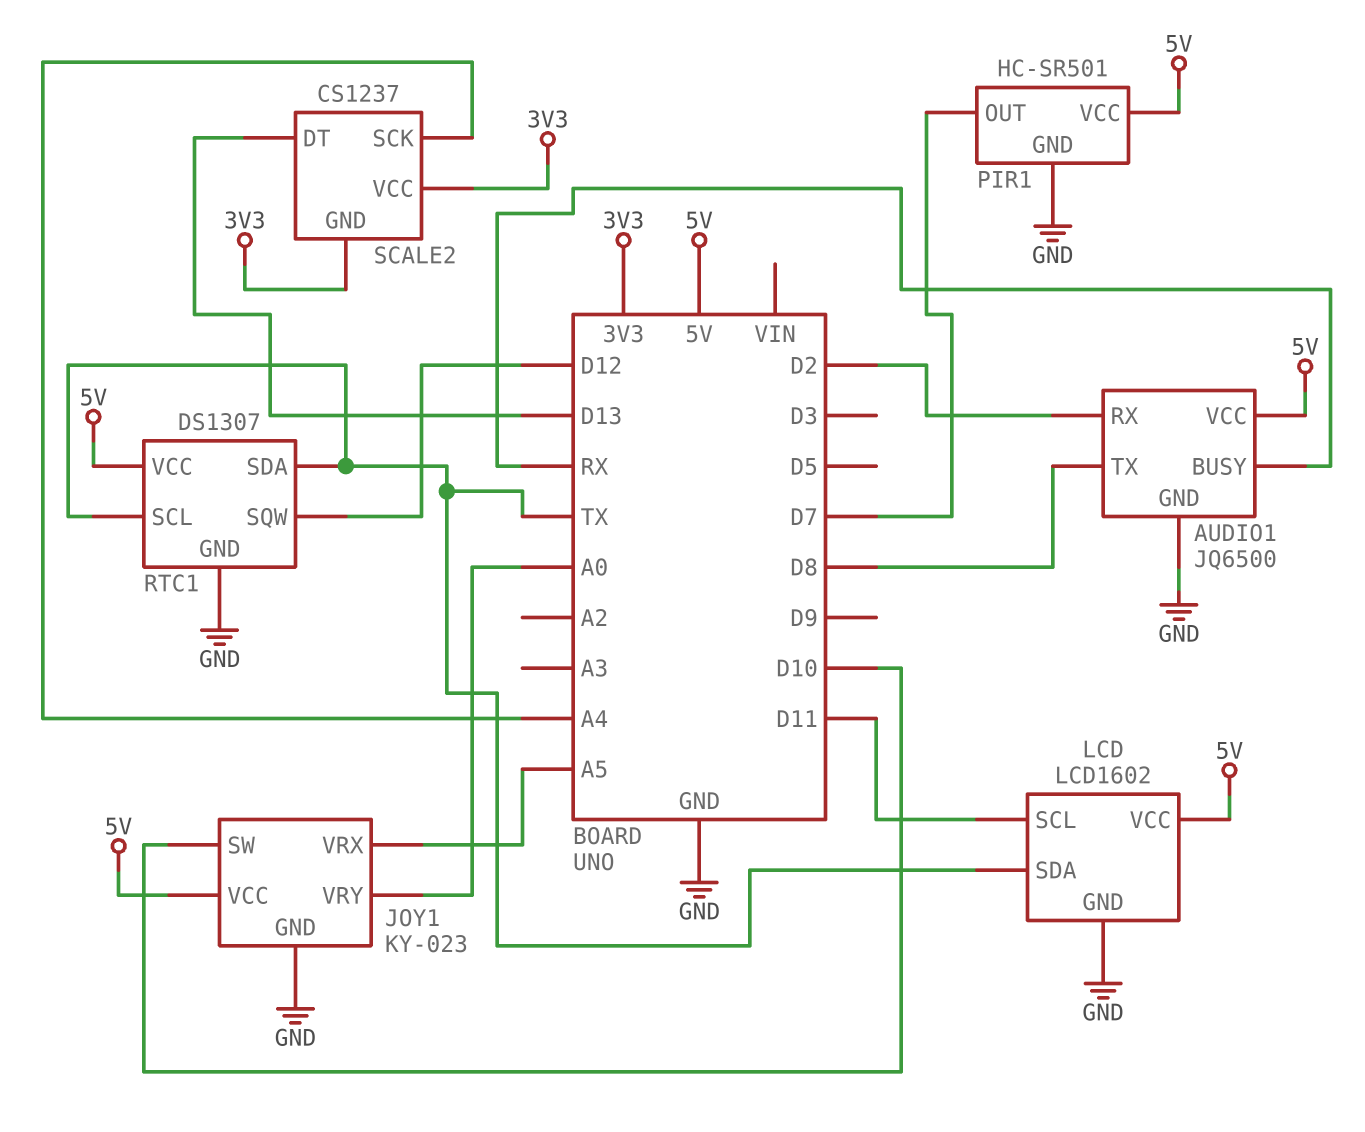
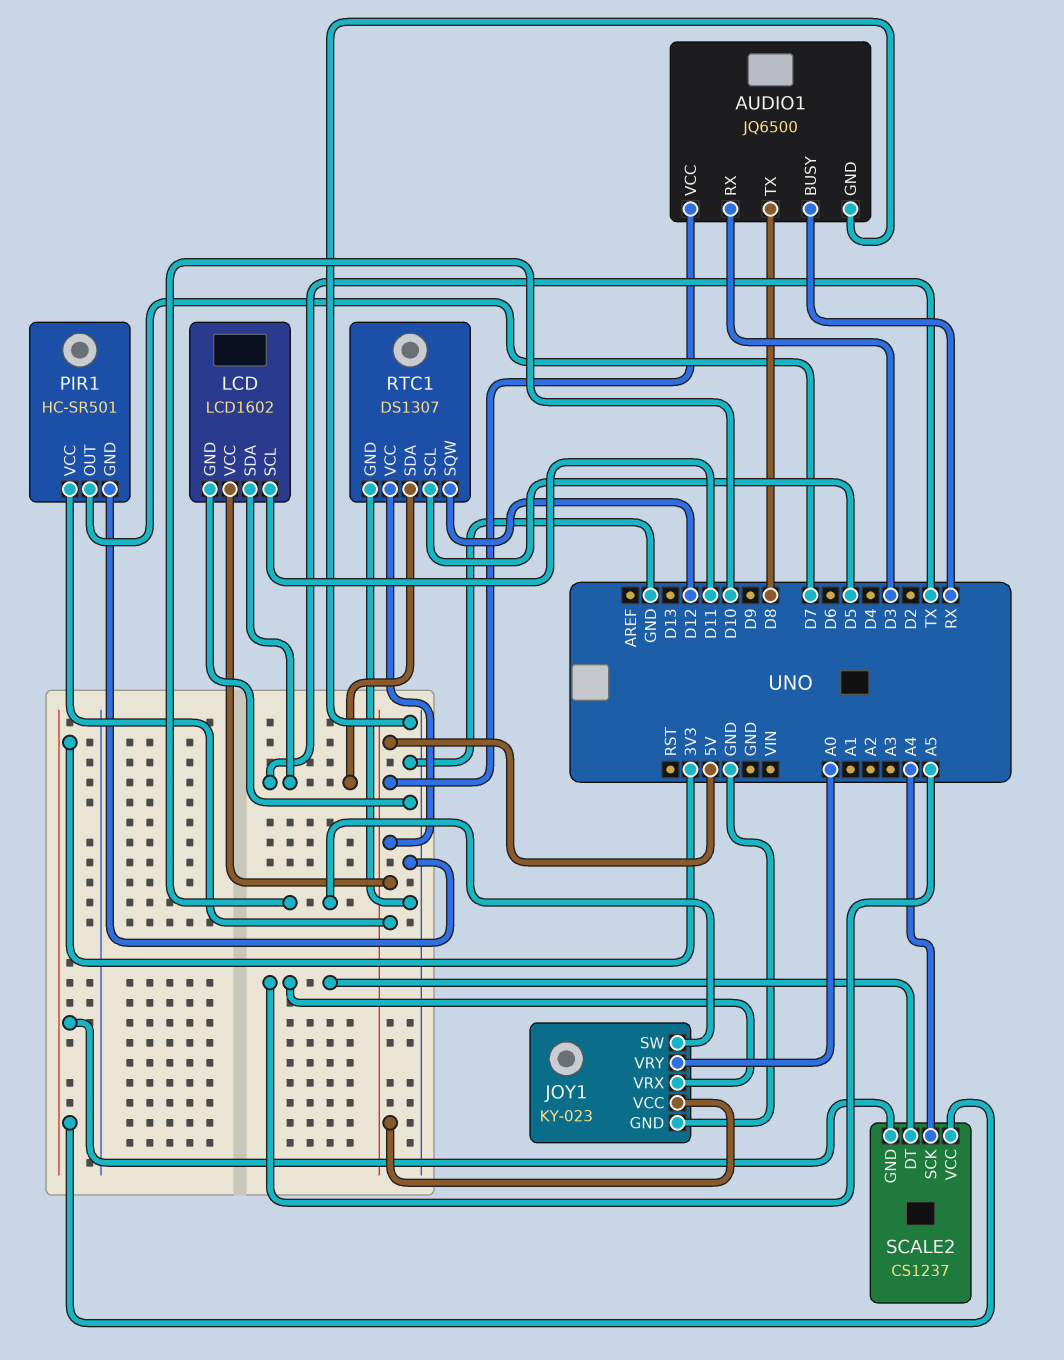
AUDIO1 pin RX: D2 -> D3
RTC1 pin SCL: TX -> D5
SCALE2 pin DT: D13 -> A5

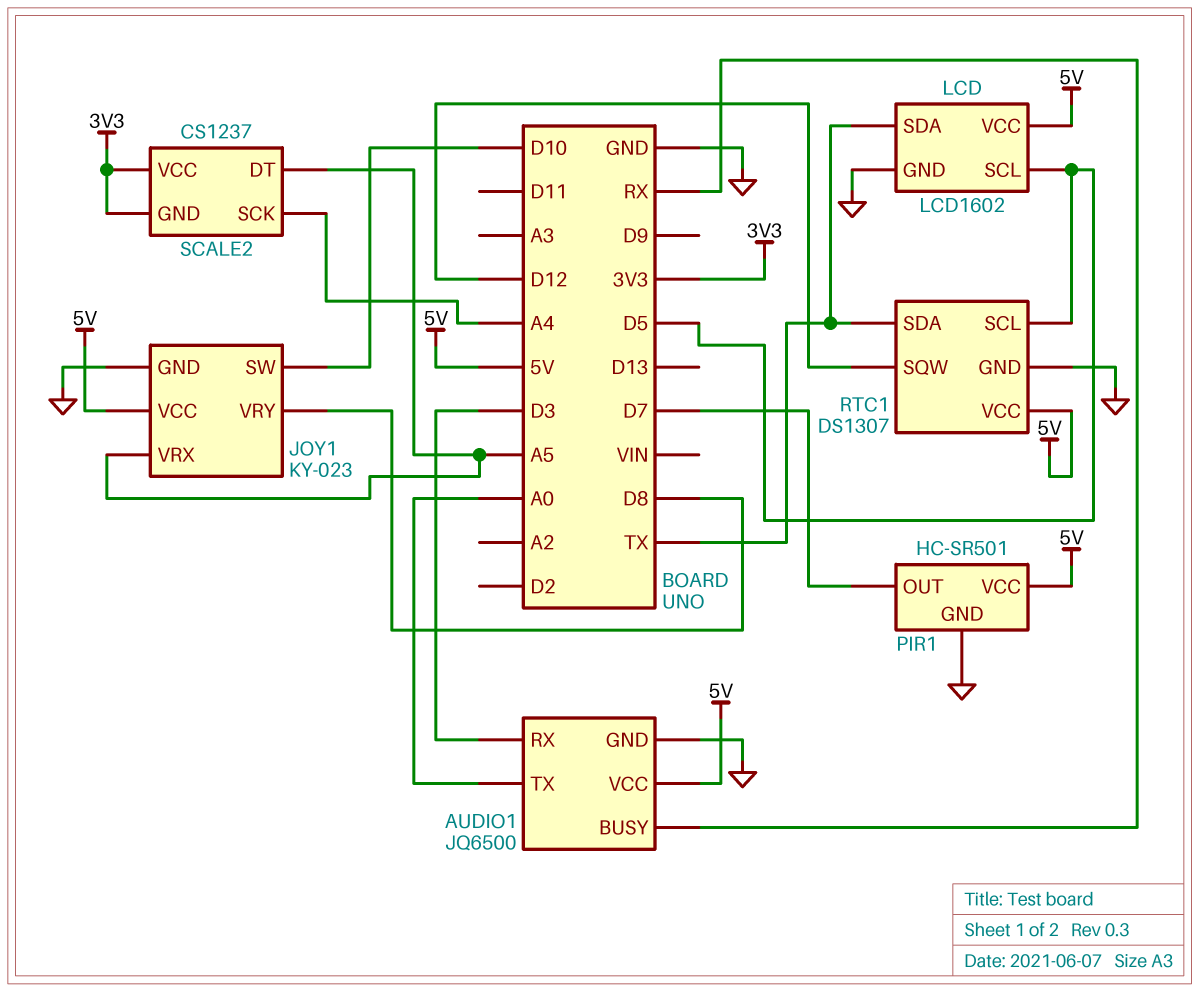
AUDIO1 pin TX: D8 -> A0
JOY1 pin VRY: A0 -> D8
LCD pin SCL: D11 -> D5

